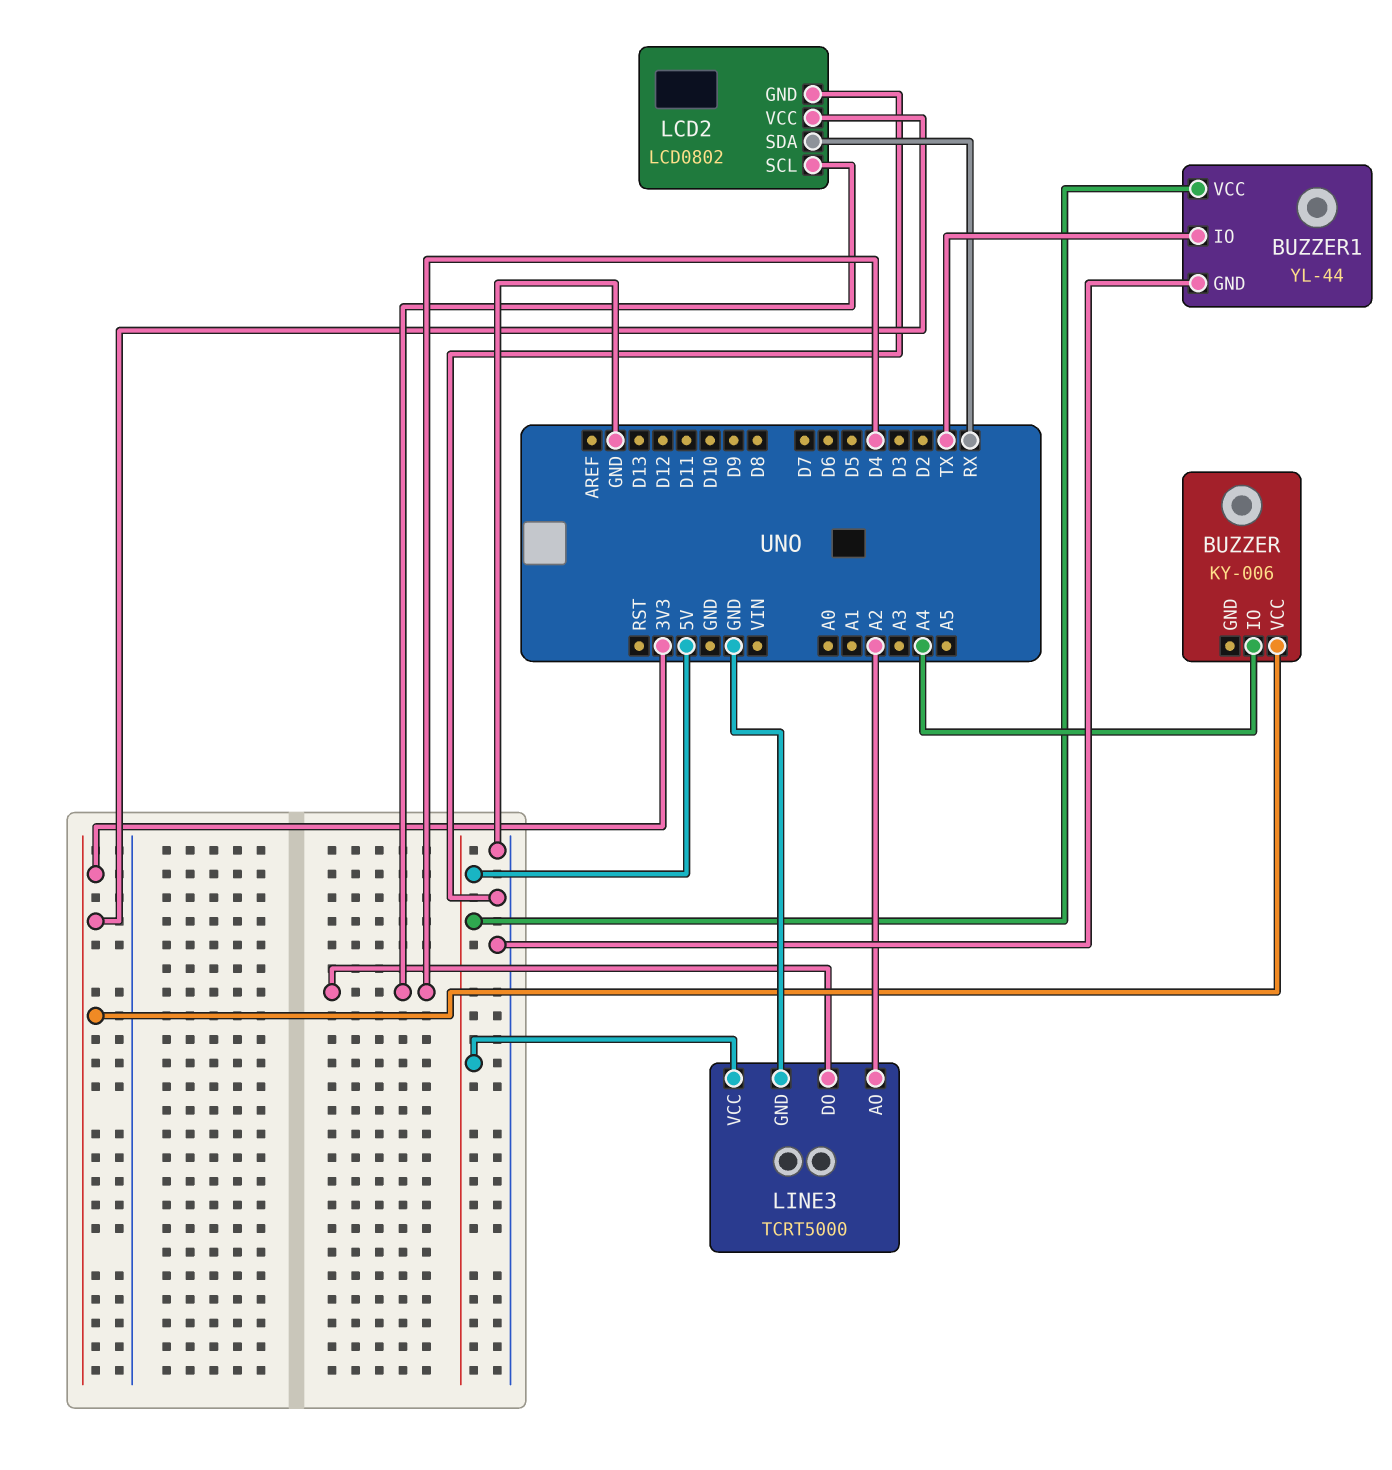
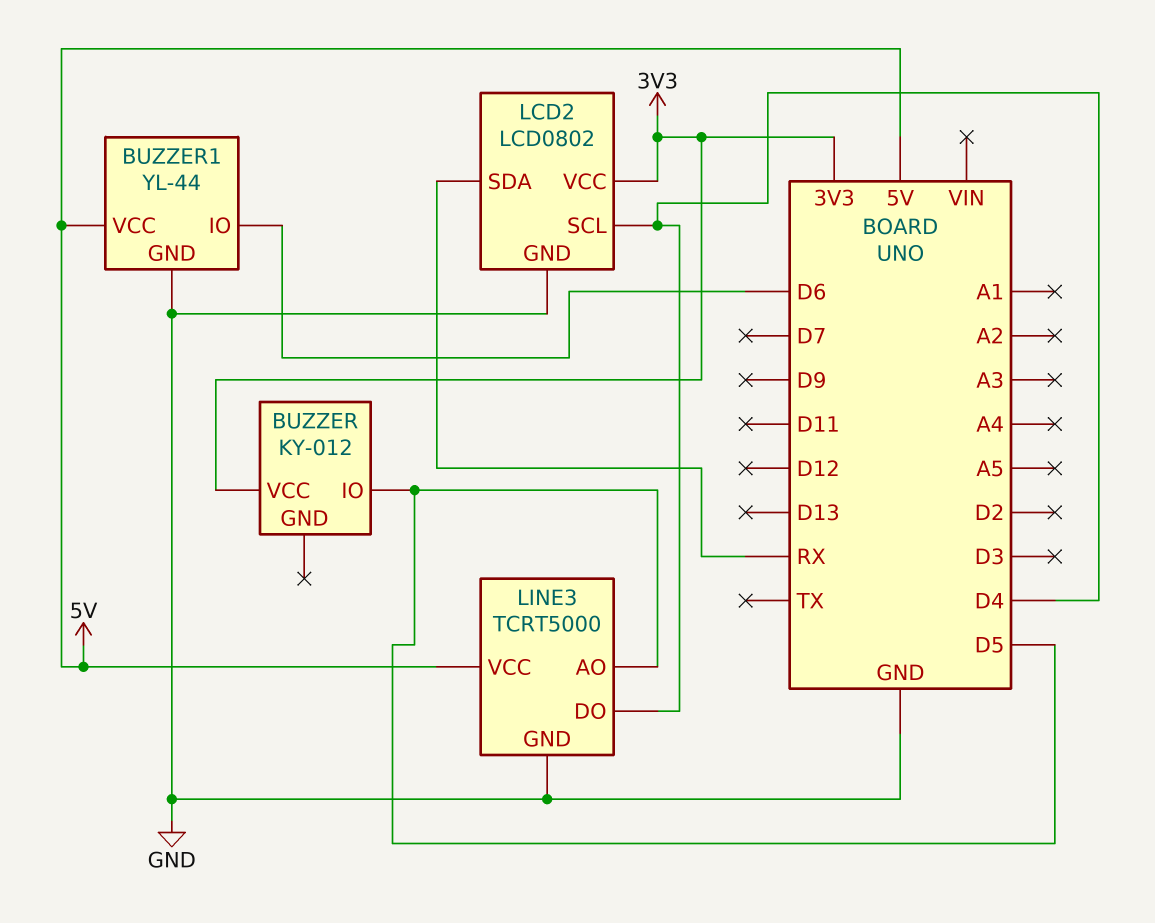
BUZZER: KY-006 -> KY-012
BUZZER pin IO: A4 -> D5
BUZZER1 pin IO: TX -> D6
LINE3 pin AO: A2 -> D5

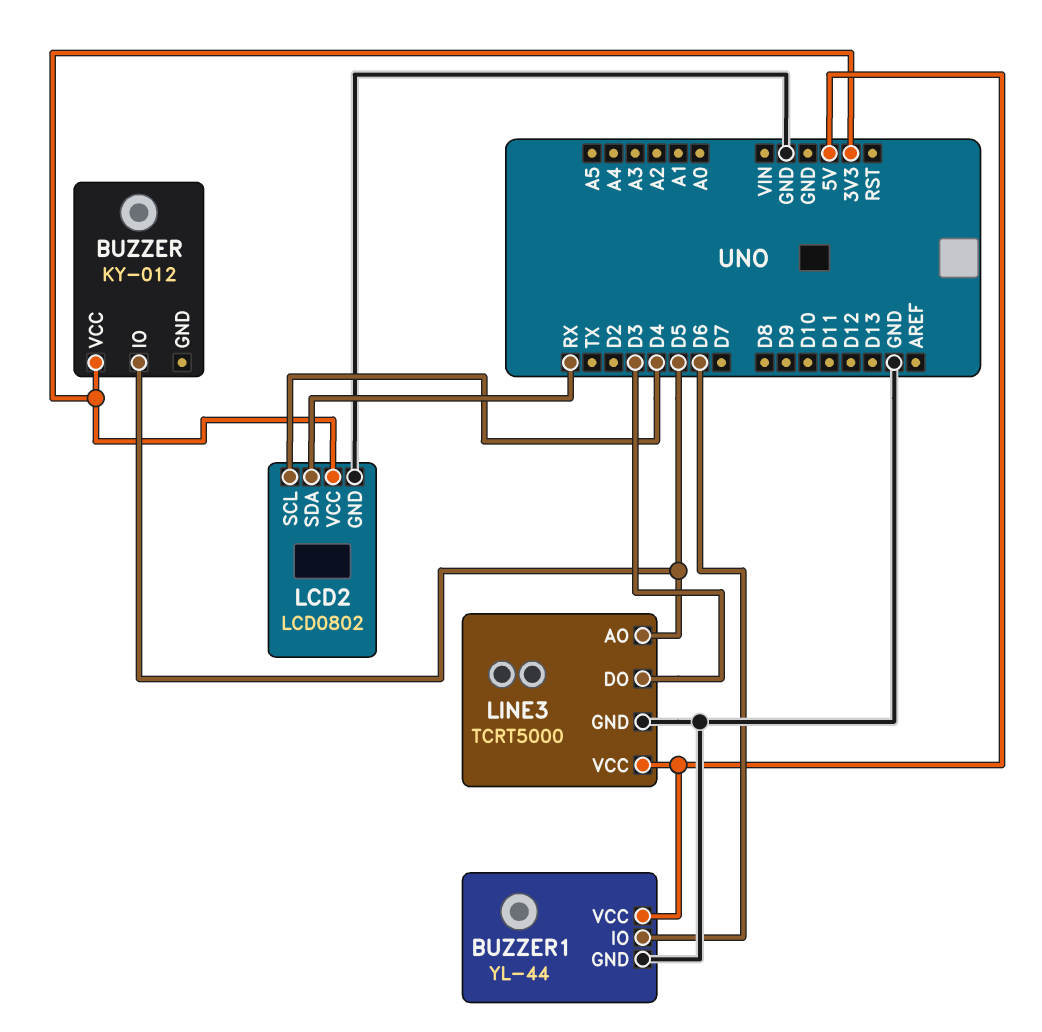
LINE3 pin DO: D4 -> D3

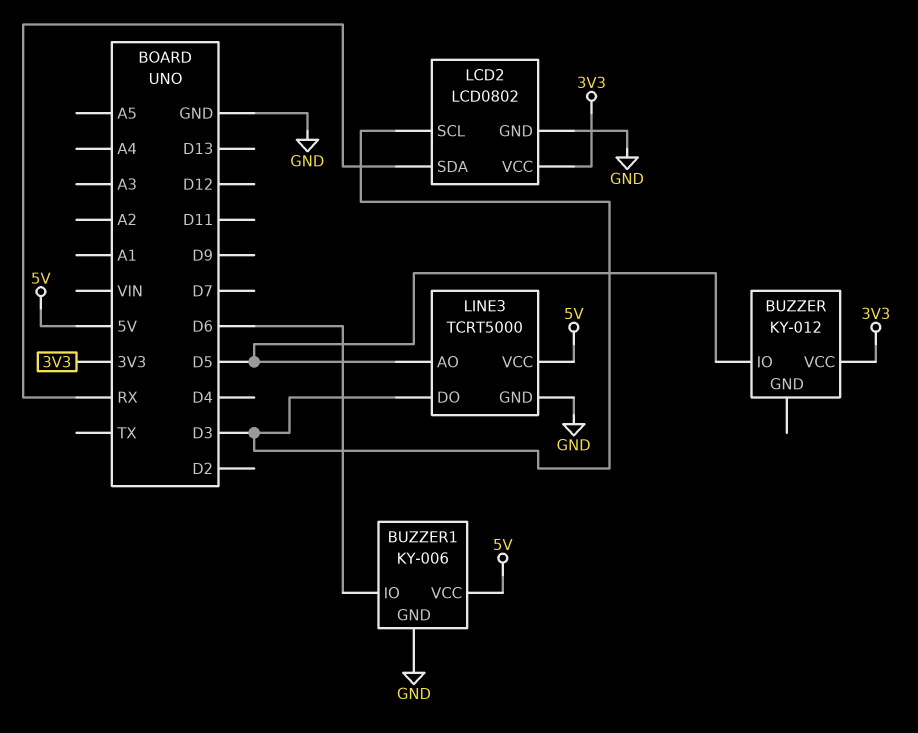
BUZZER1: YL-44 -> KY-006
LCD2 pin SCL: D4 -> D3

